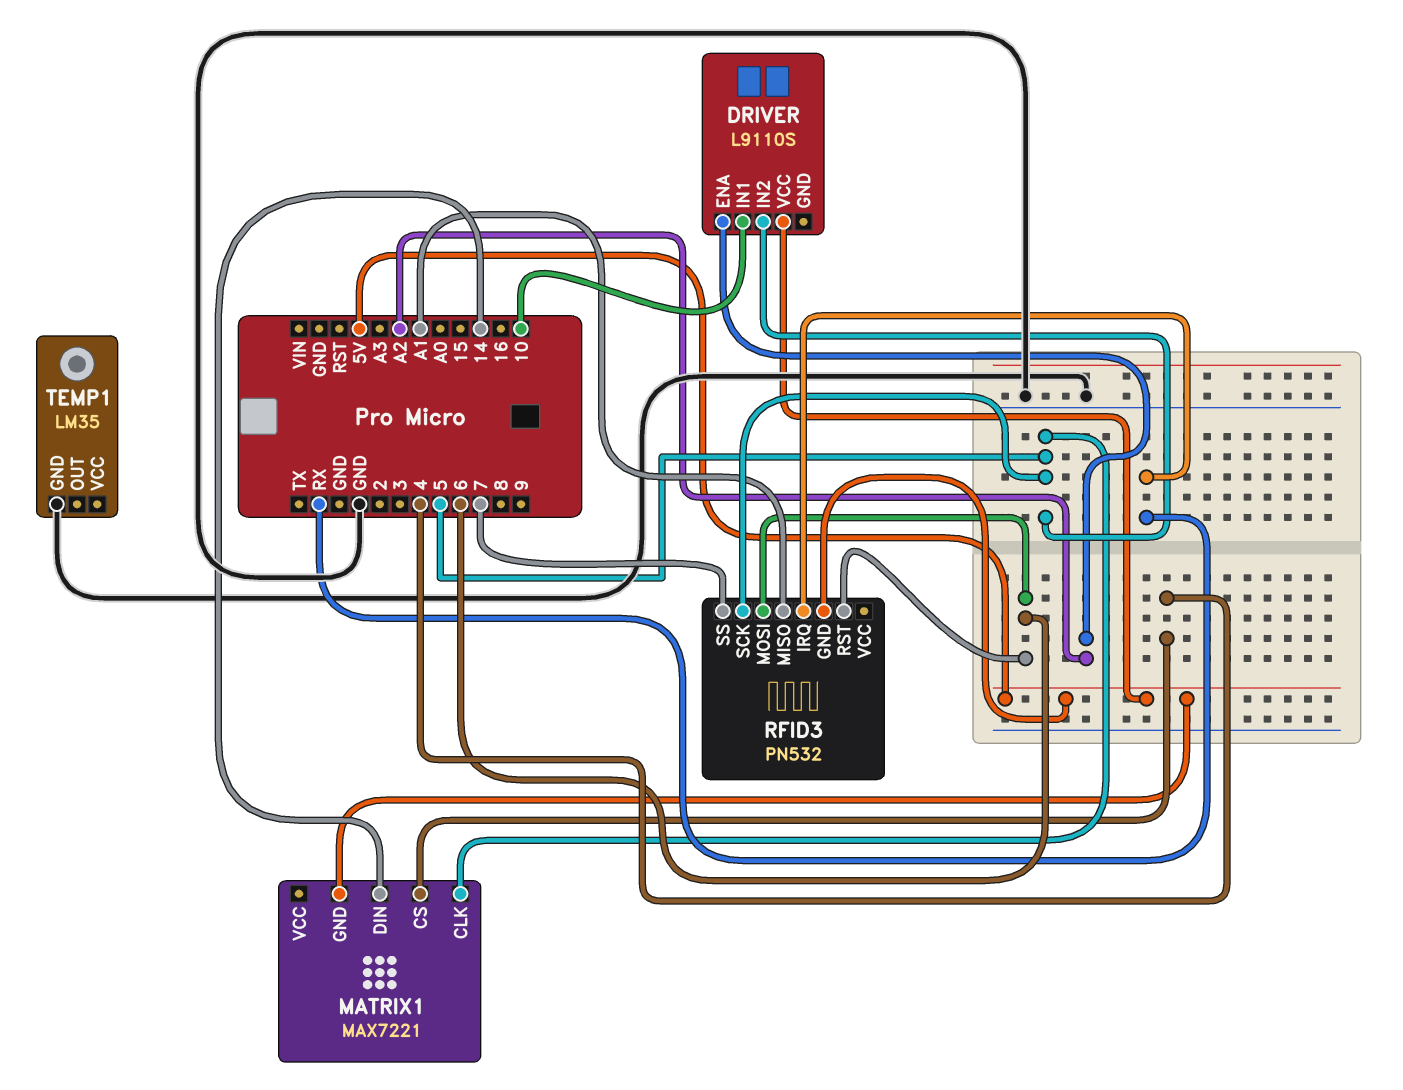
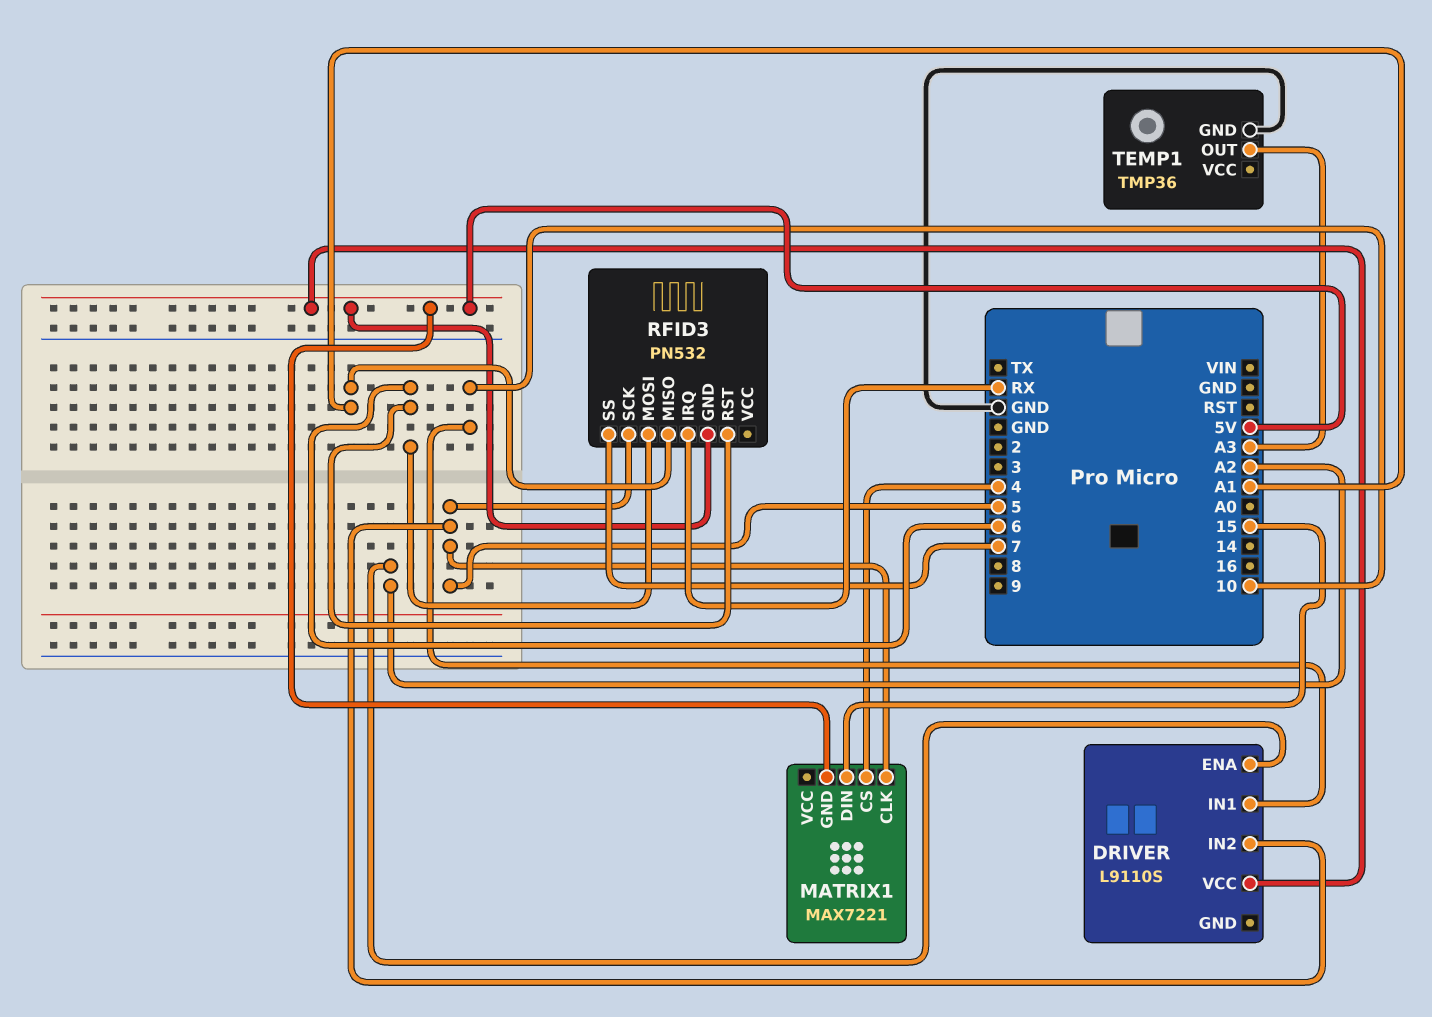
MATRIX1 pin DIN: 14 -> 15
TEMP1: LM35 -> TMP36
TEMP1 pin OUT: none -> A3

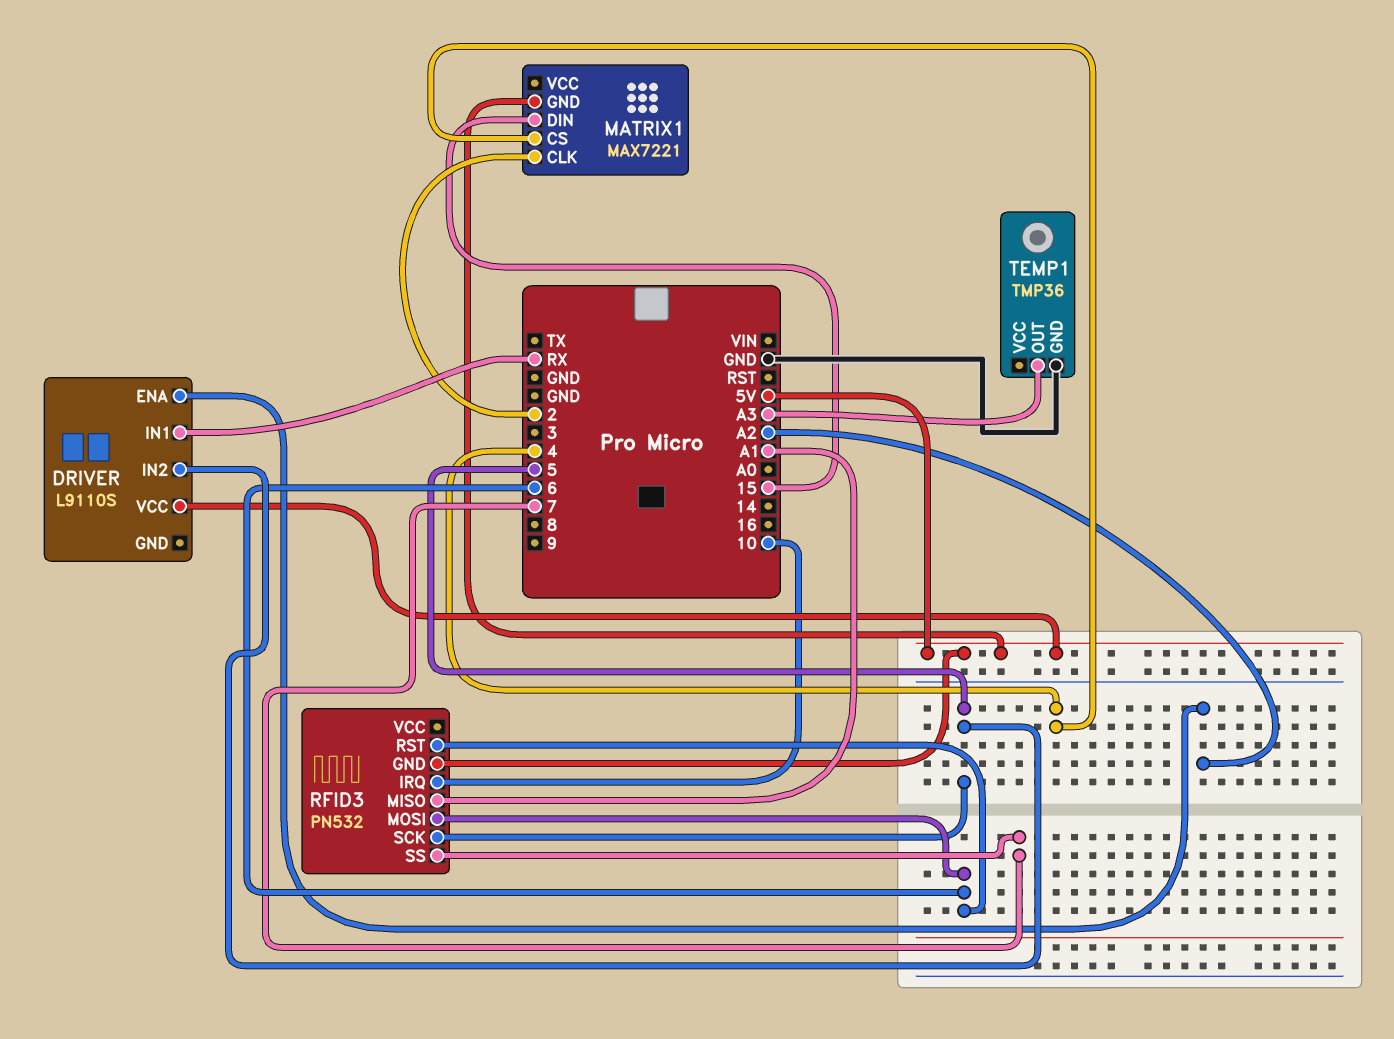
DRIVER pin IN1: 10 -> RX
MATRIX1 pin CLK: 5 -> 2
RFID3 pin IRQ: RX -> 10

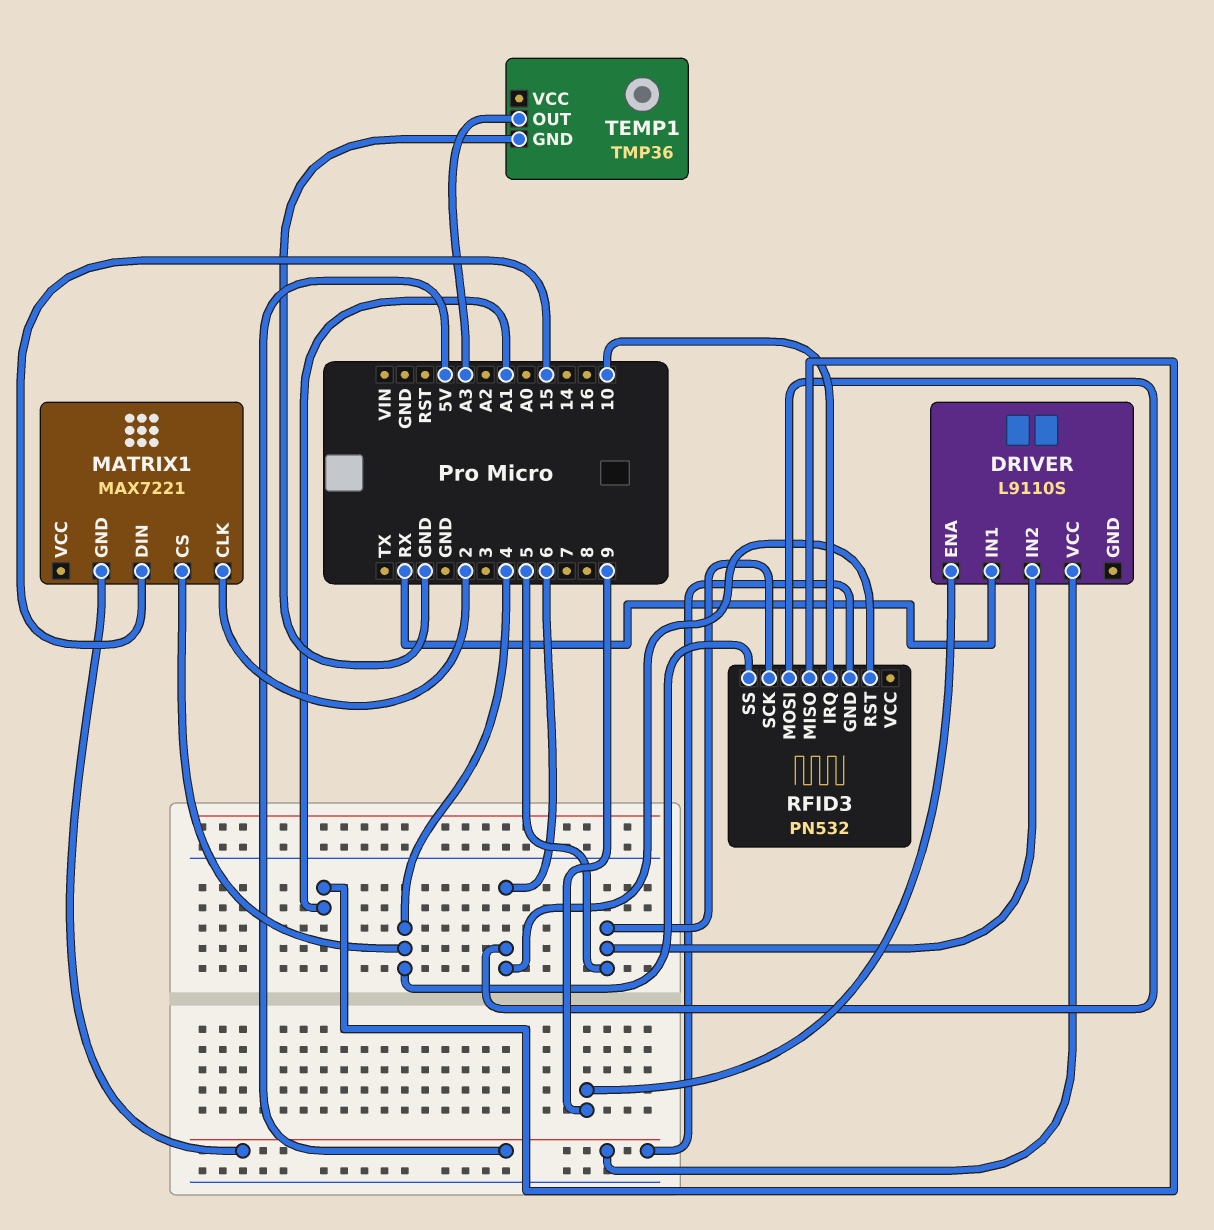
DRIVER pin ENA: A2 -> 9
RFID3 pin SS: 7 -> 4

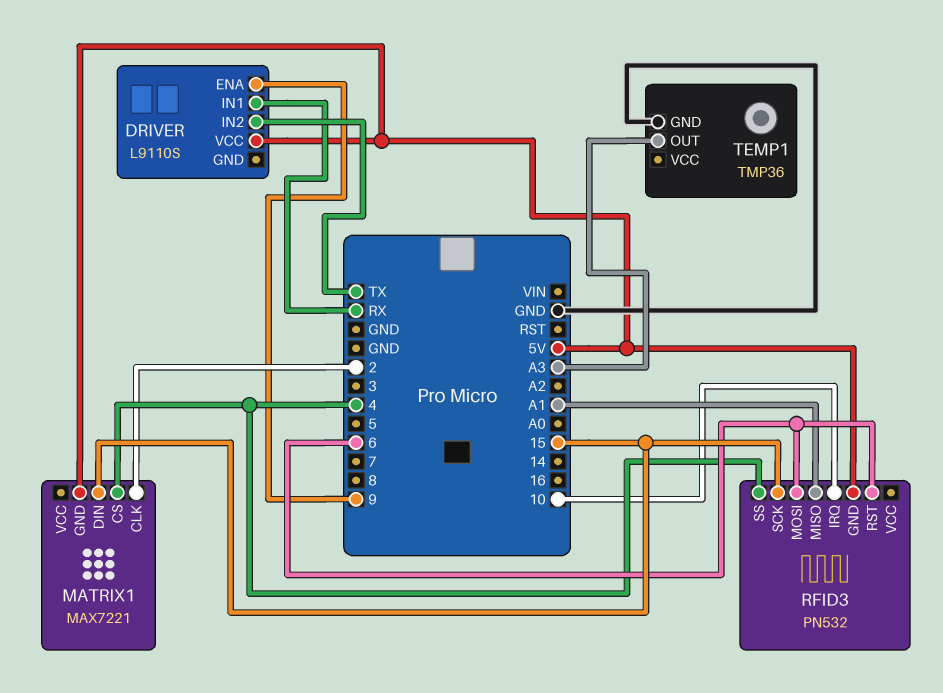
DRIVER pin IN2: 5 -> TX
RFID3 pin SCK: 5 -> 15

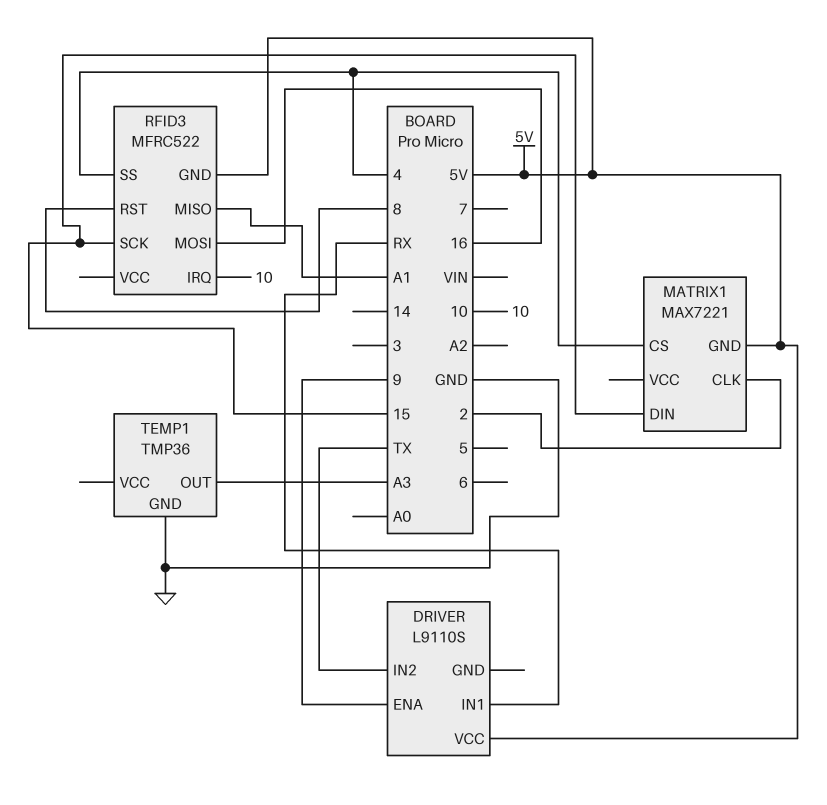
RFID3: PN532 -> MFRC522
RFID3 pin MOSI: 6 -> 16
RFID3 pin RST: 6 -> 8

